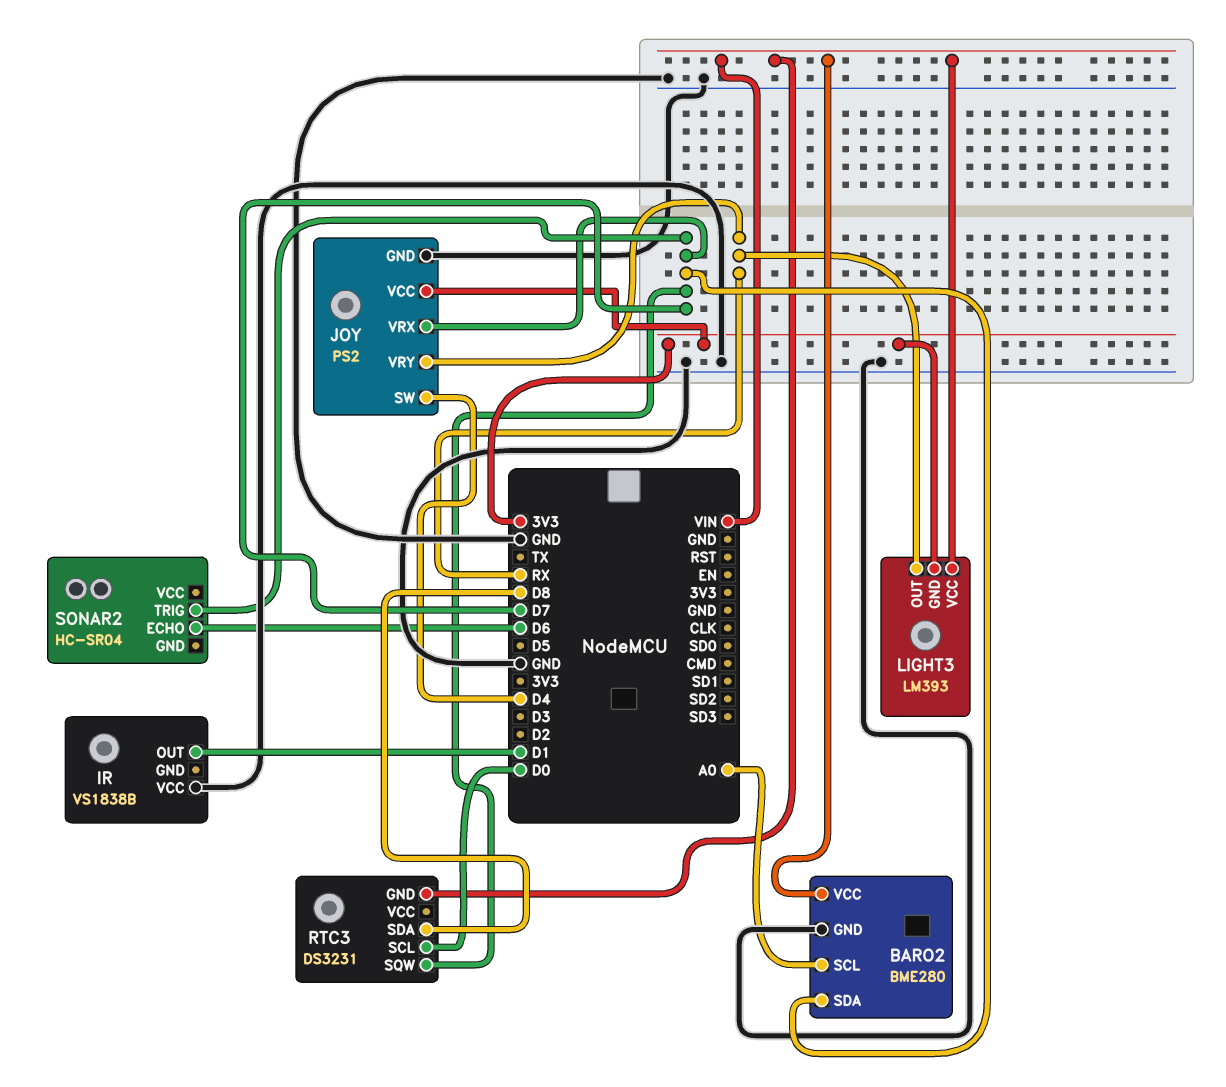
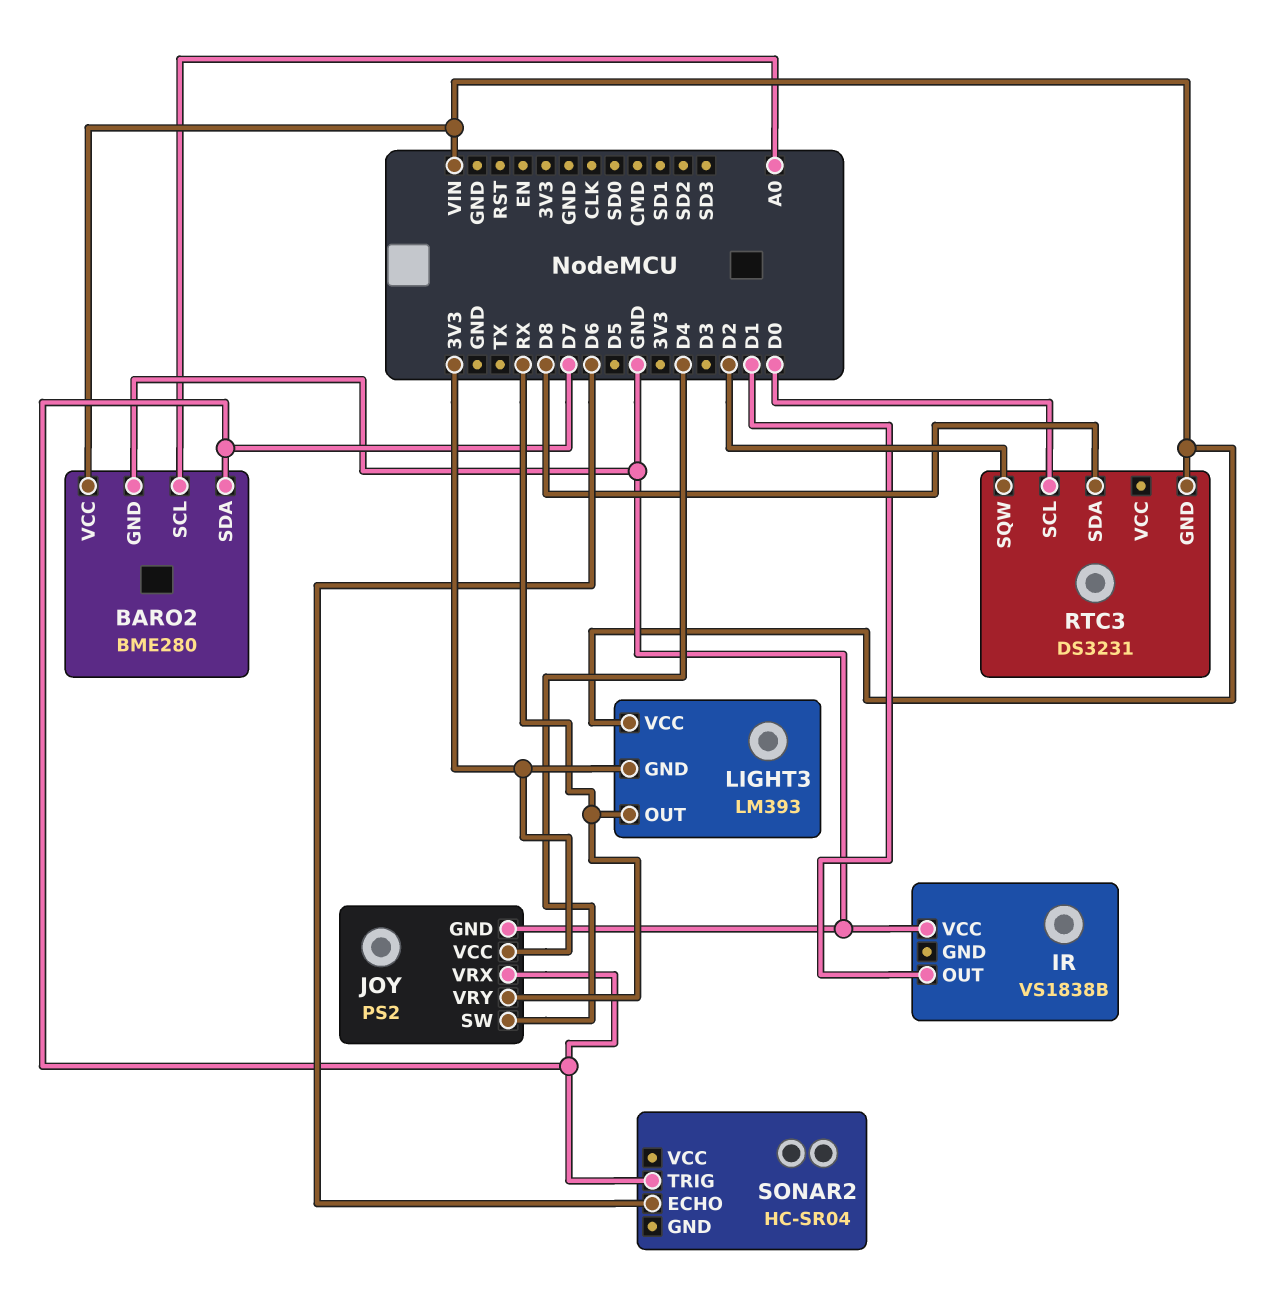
RTC3 pin SQW: D7 -> D2

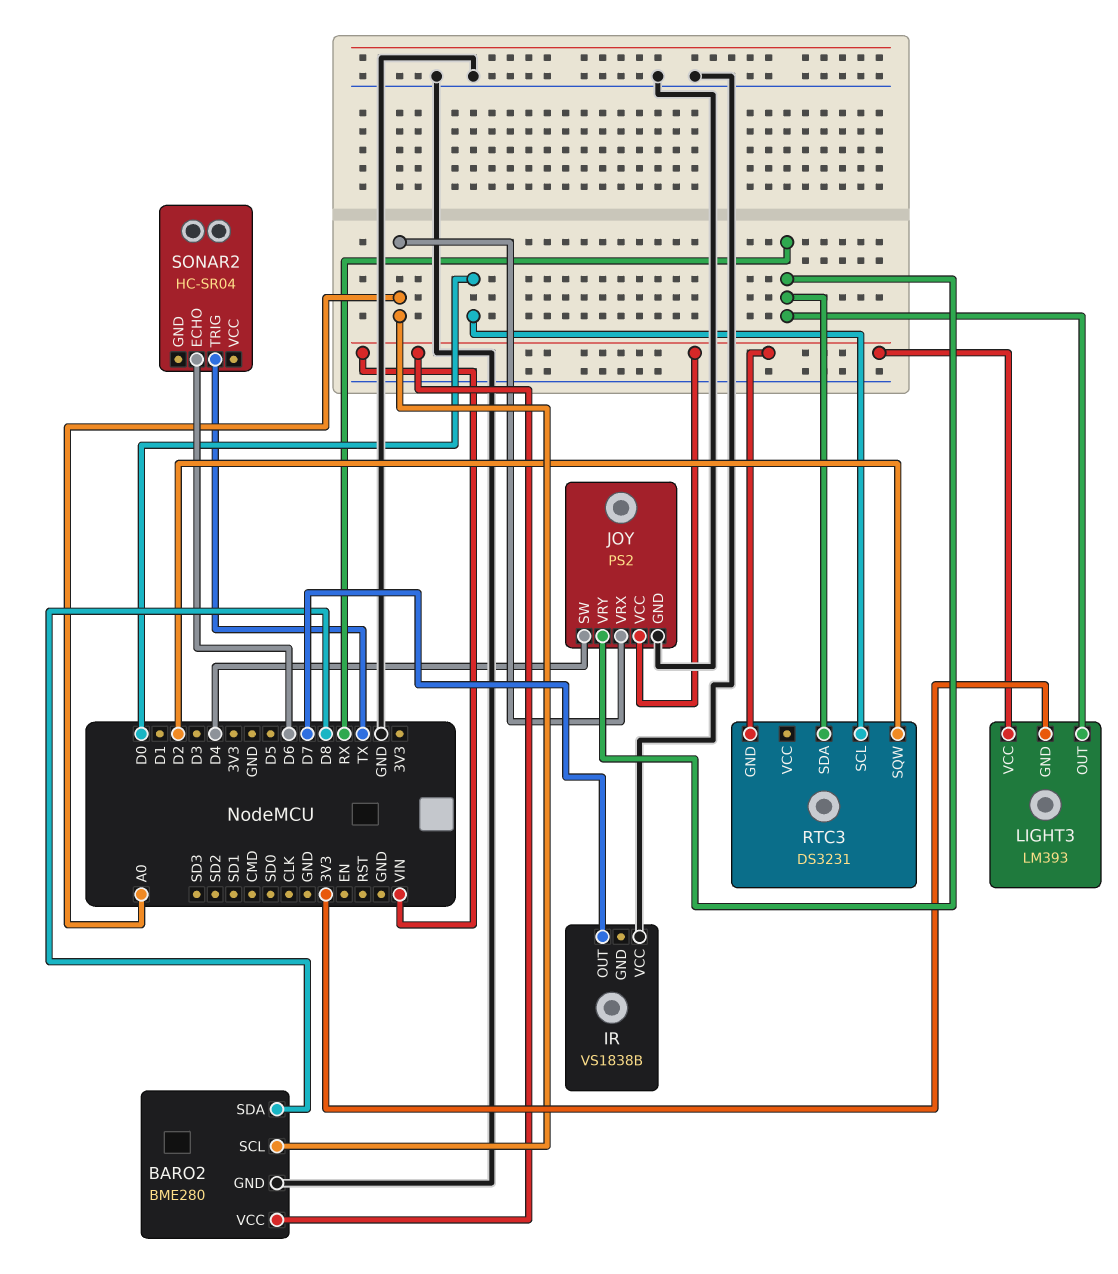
BARO2 pin SDA: D7 -> D8
IR pin OUT: D1 -> D7
JOY pin VCC: 3V3 -> VIN
JOY pin VRX: D7 -> A0
RTC3 pin SDA: D8 -> RX
SONAR2 pin TRIG: D7 -> TX

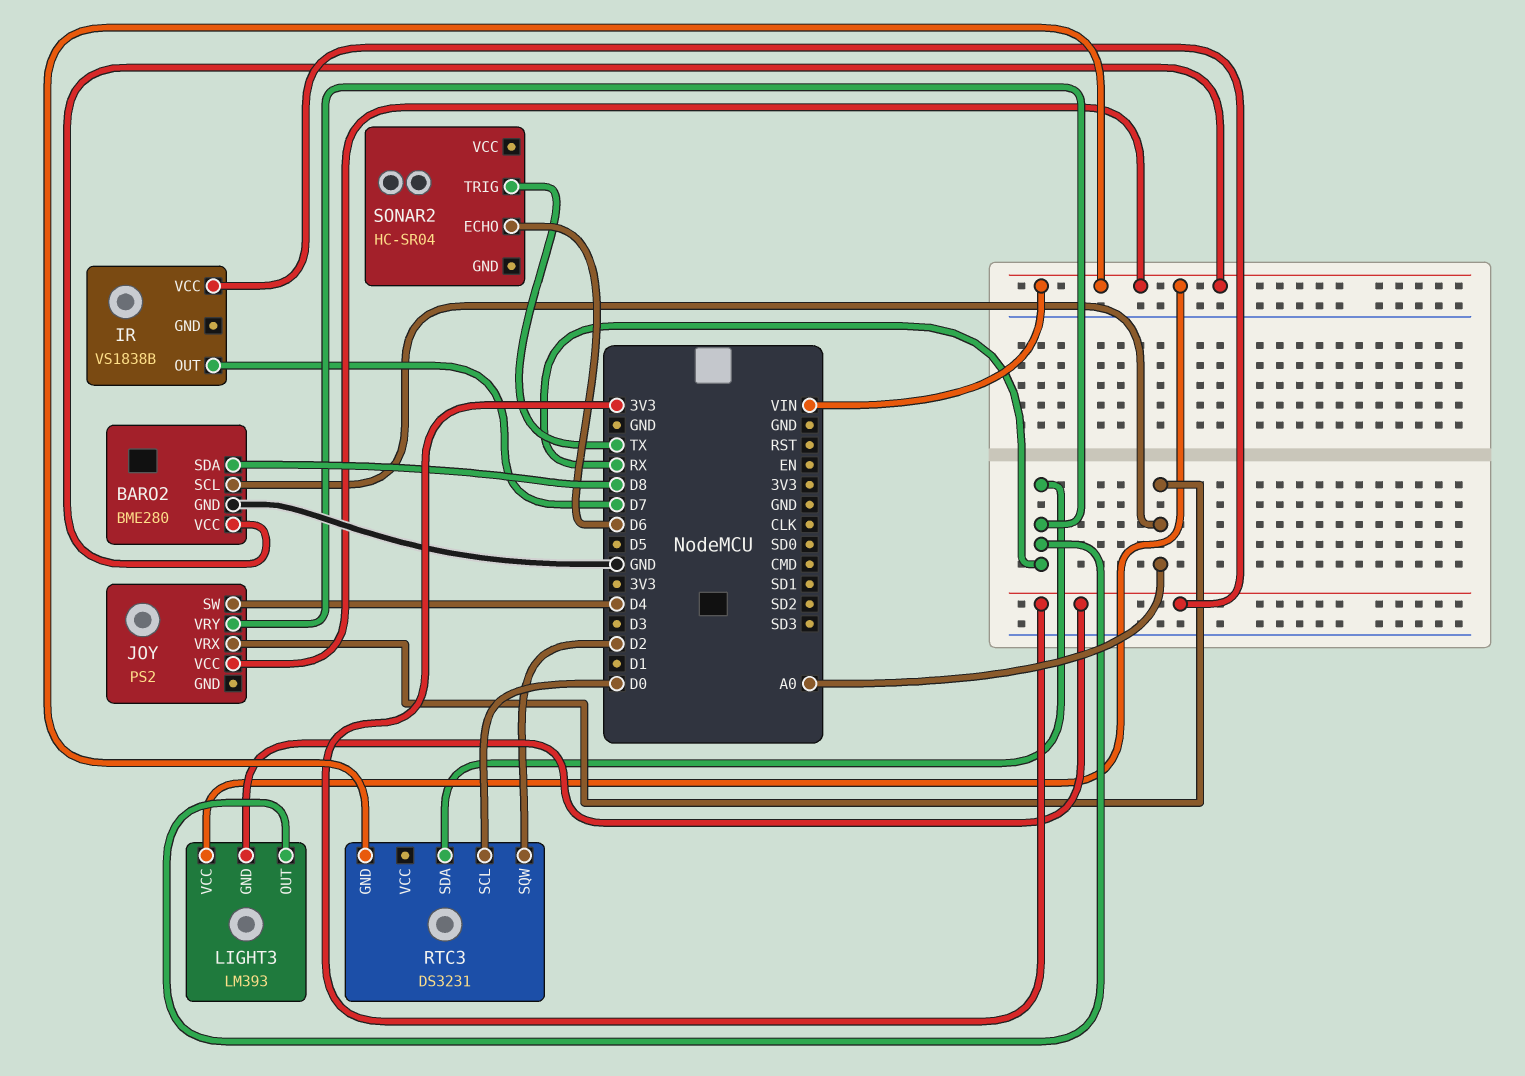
IR pin VCC: GND -> 3V3
JOY pin GND: GND -> none

